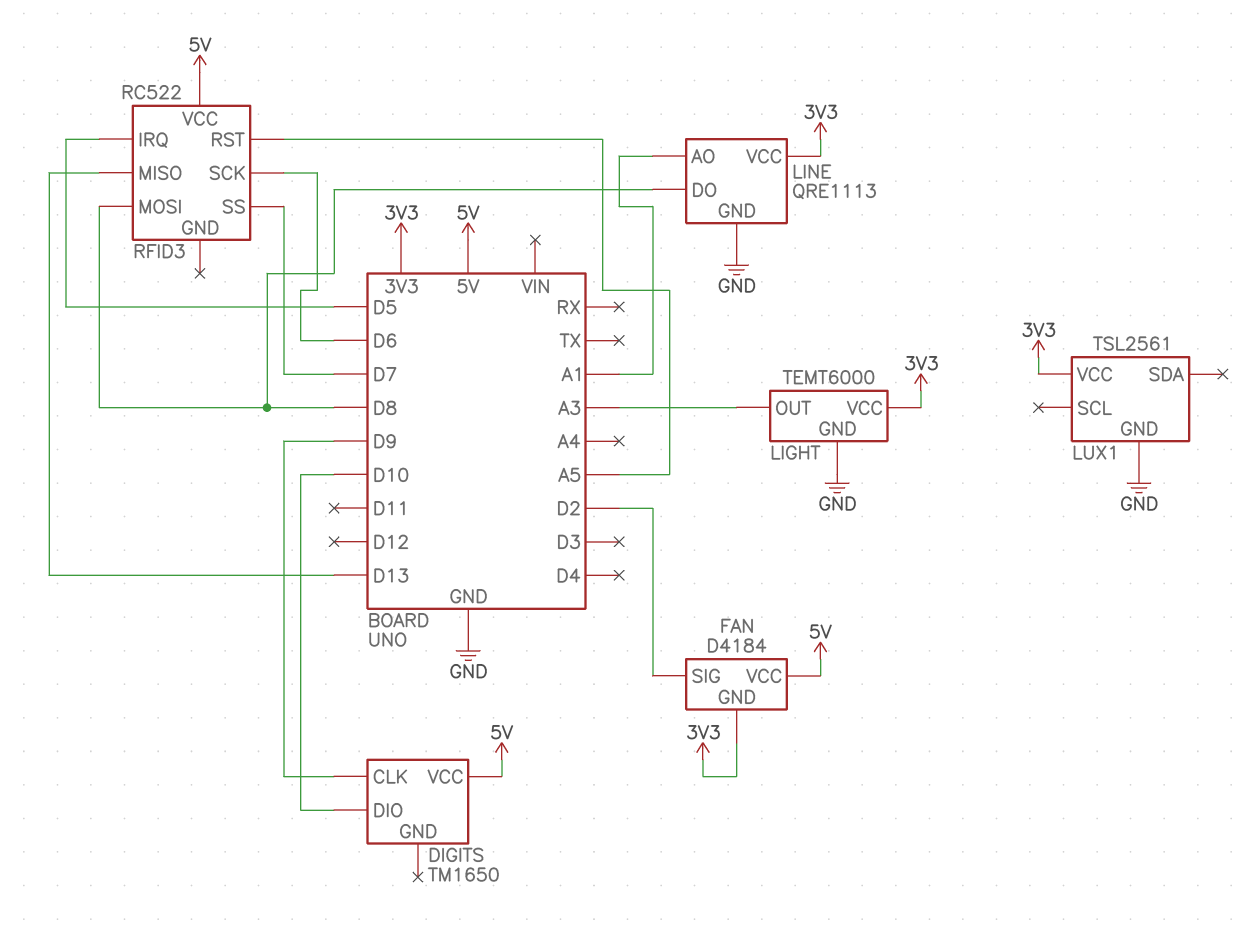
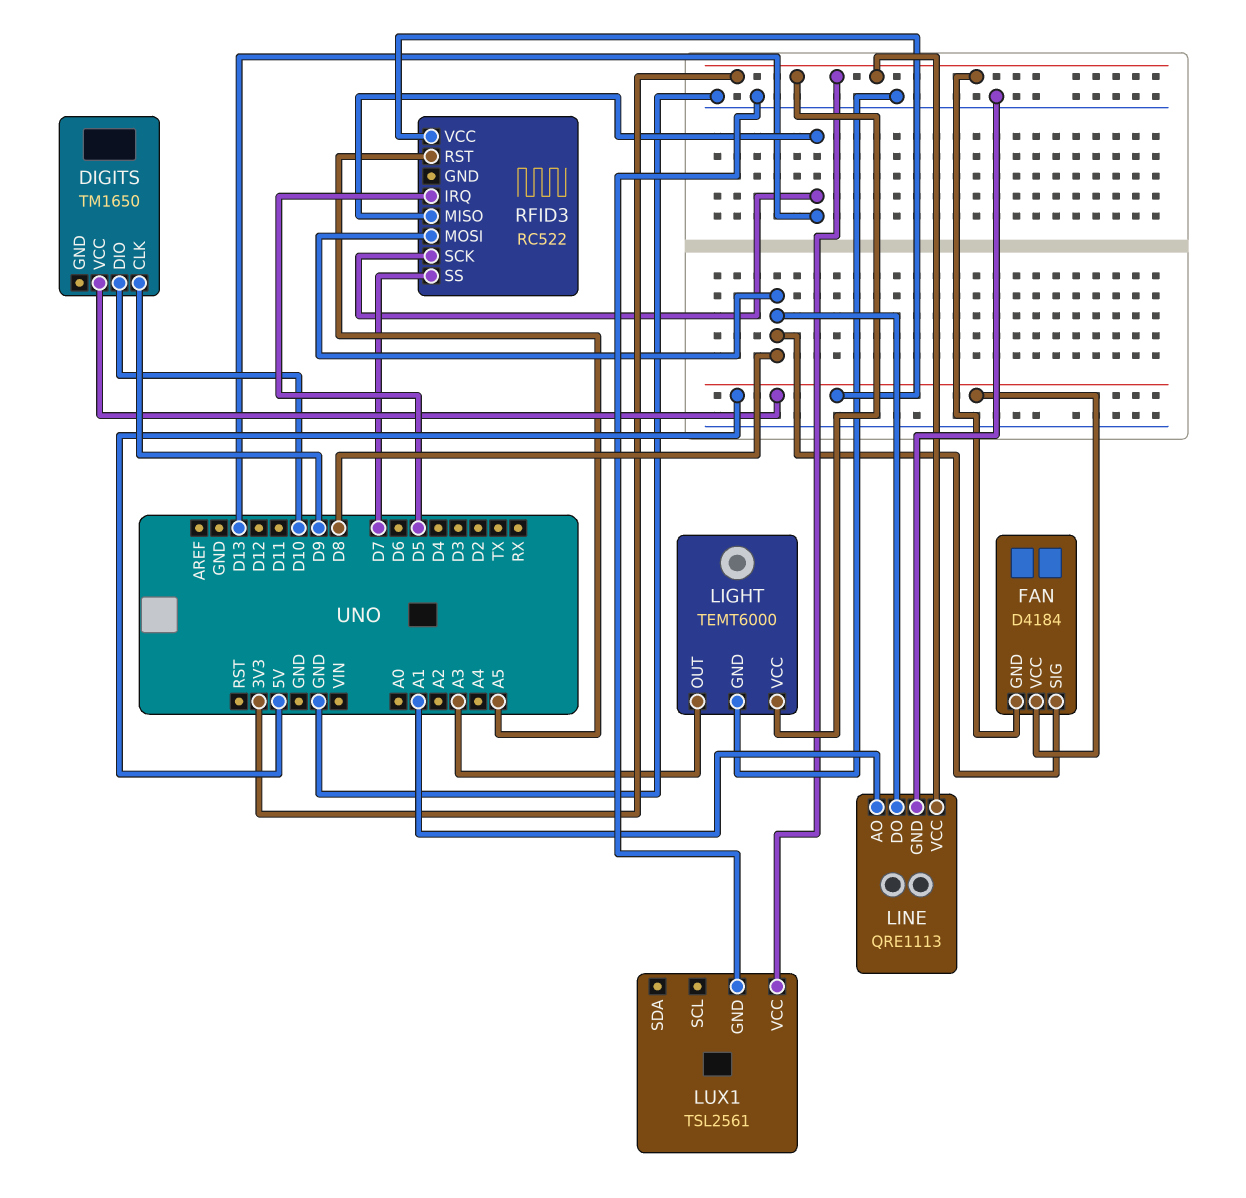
FAN pin SIG: D2 -> D8
RFID3 pin SCK: D6 -> D13

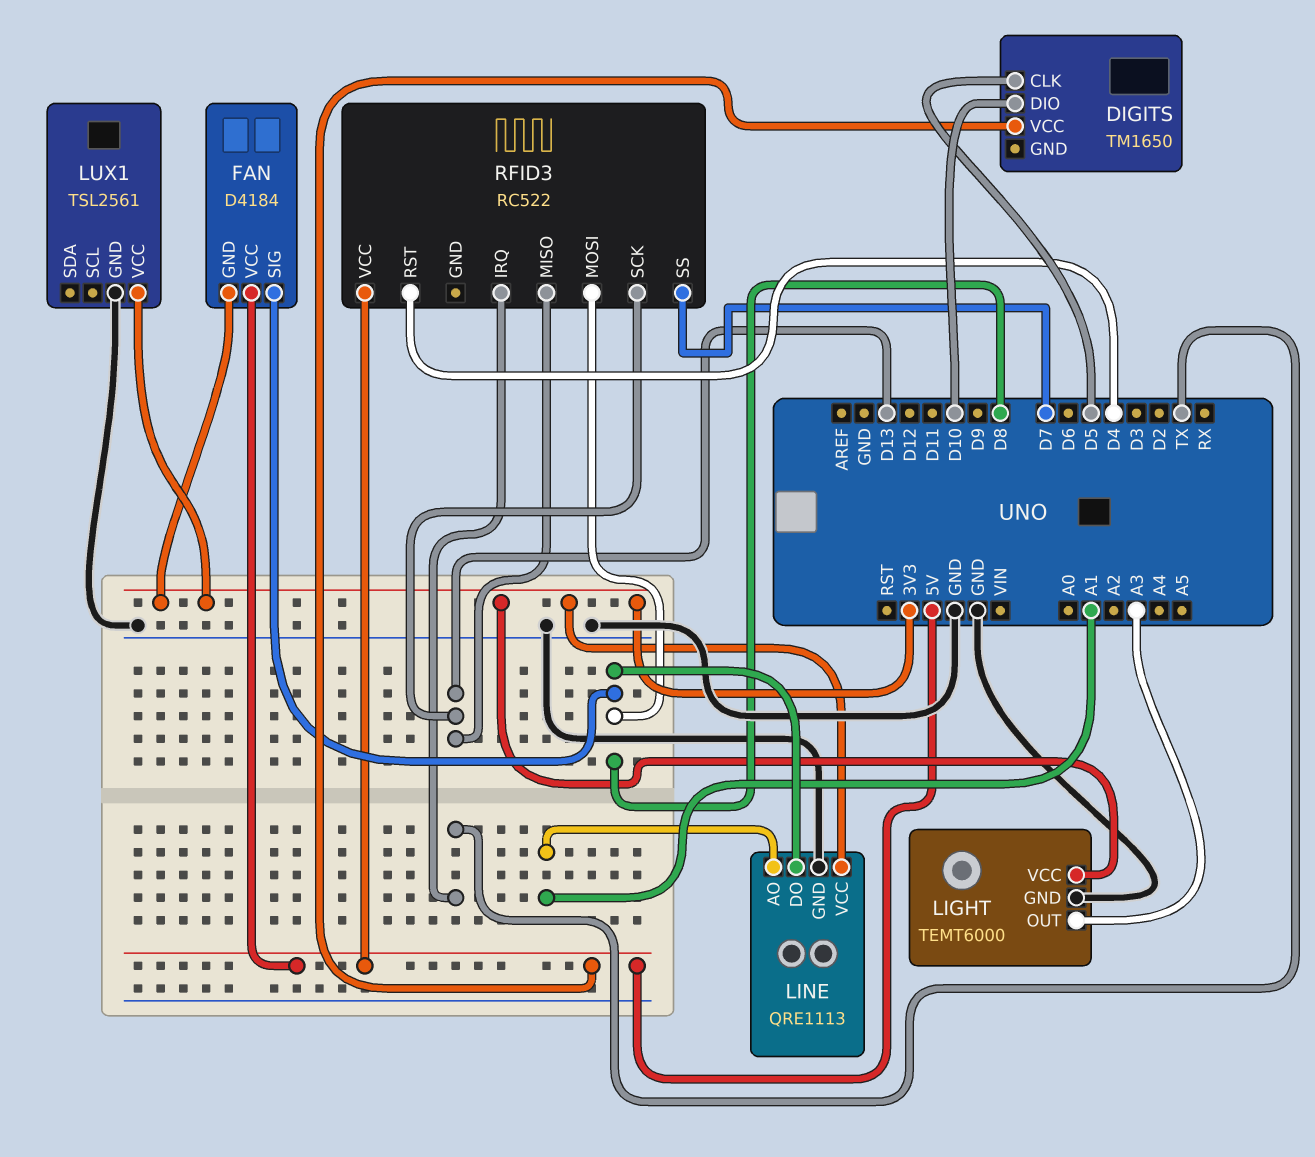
DIGITS pin CLK: D9 -> D5
RFID3 pin IRQ: D5 -> TX
RFID3 pin RST: A5 -> D4

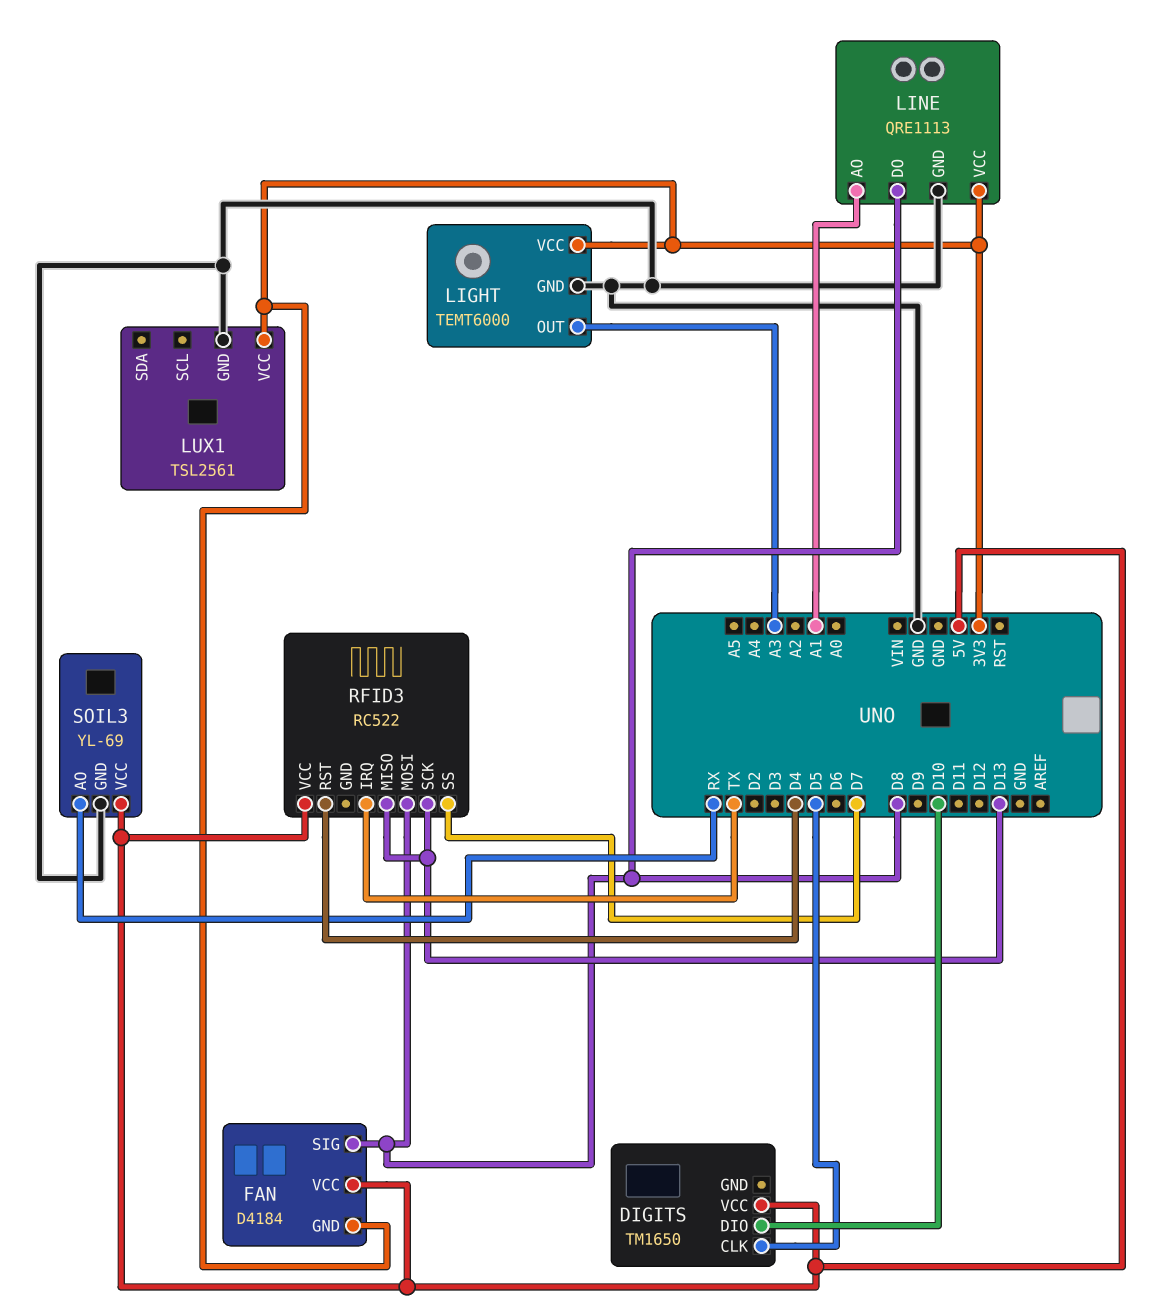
SOIL3: none -> YL-69
SOIL3 pin AO: none -> RX
SOIL3 pin GND: none -> GND
SOIL3 pin VCC: none -> 5V

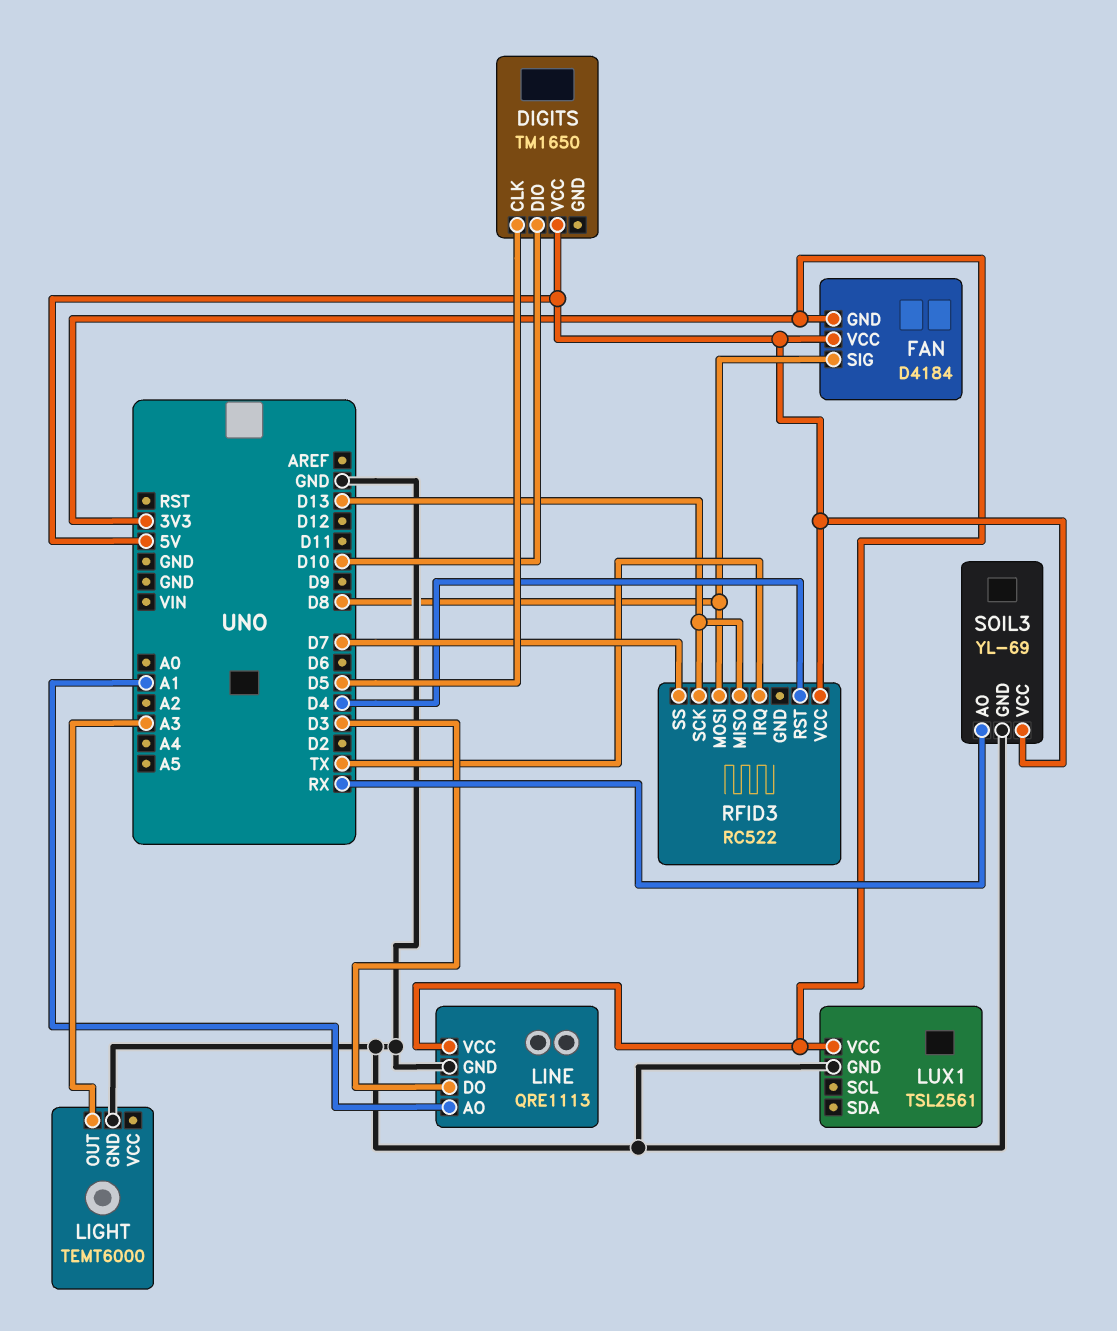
LIGHT pin VCC: 3V3 -> none
LINE pin DO: D8 -> D3

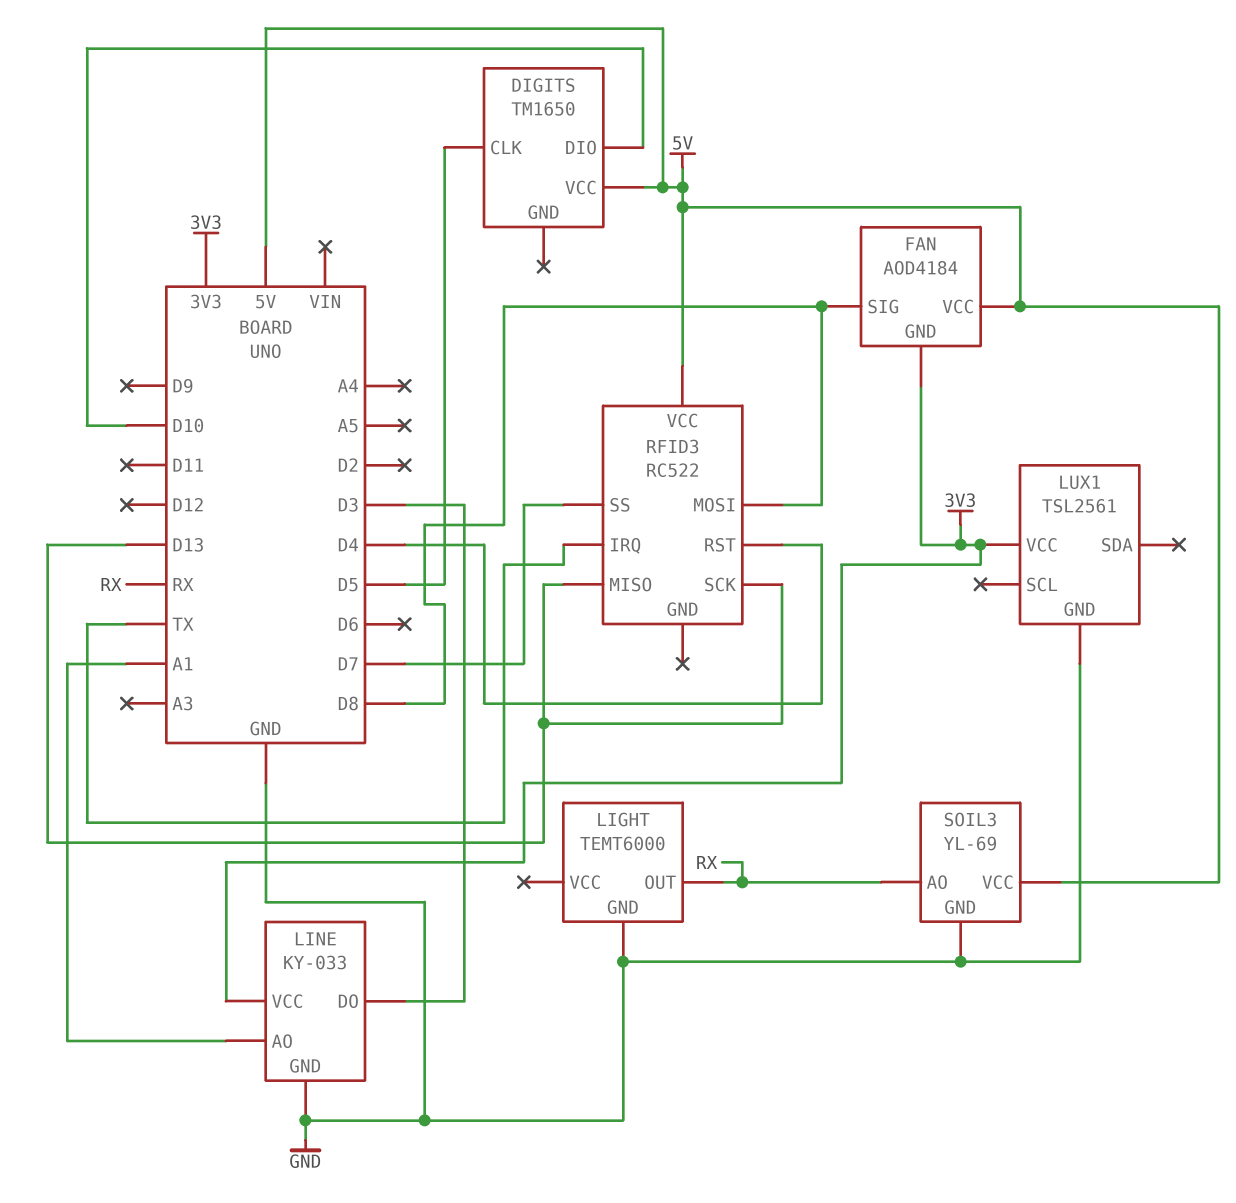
FAN: D4184 -> AOD4184
LIGHT pin OUT: A3 -> RX
LINE: QRE1113 -> KY-033

